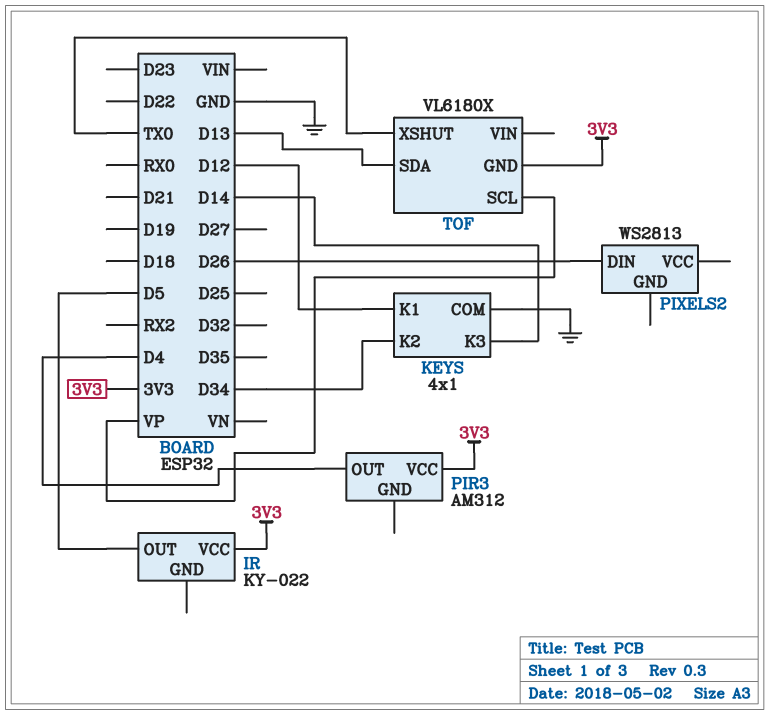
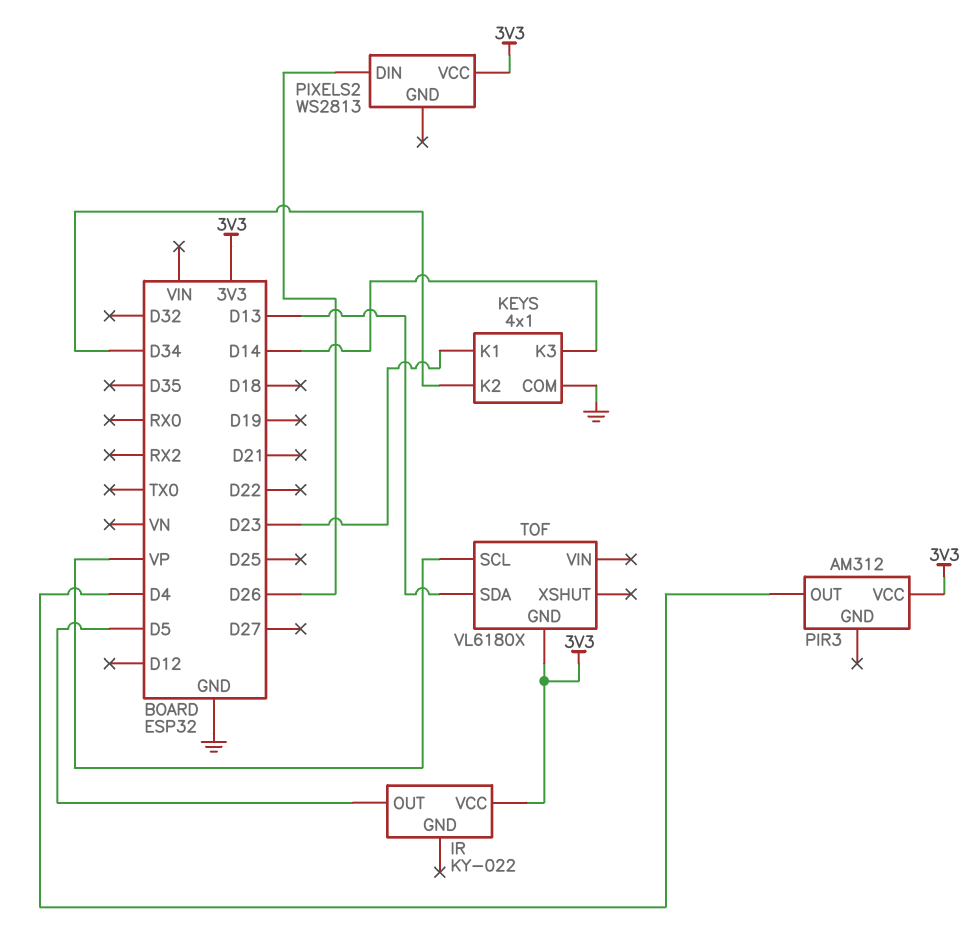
KEYS pin K1: D12 -> D23
PIXELS2 pin VCC: none -> 3V3
TOF pin XSHUT: TX0 -> none

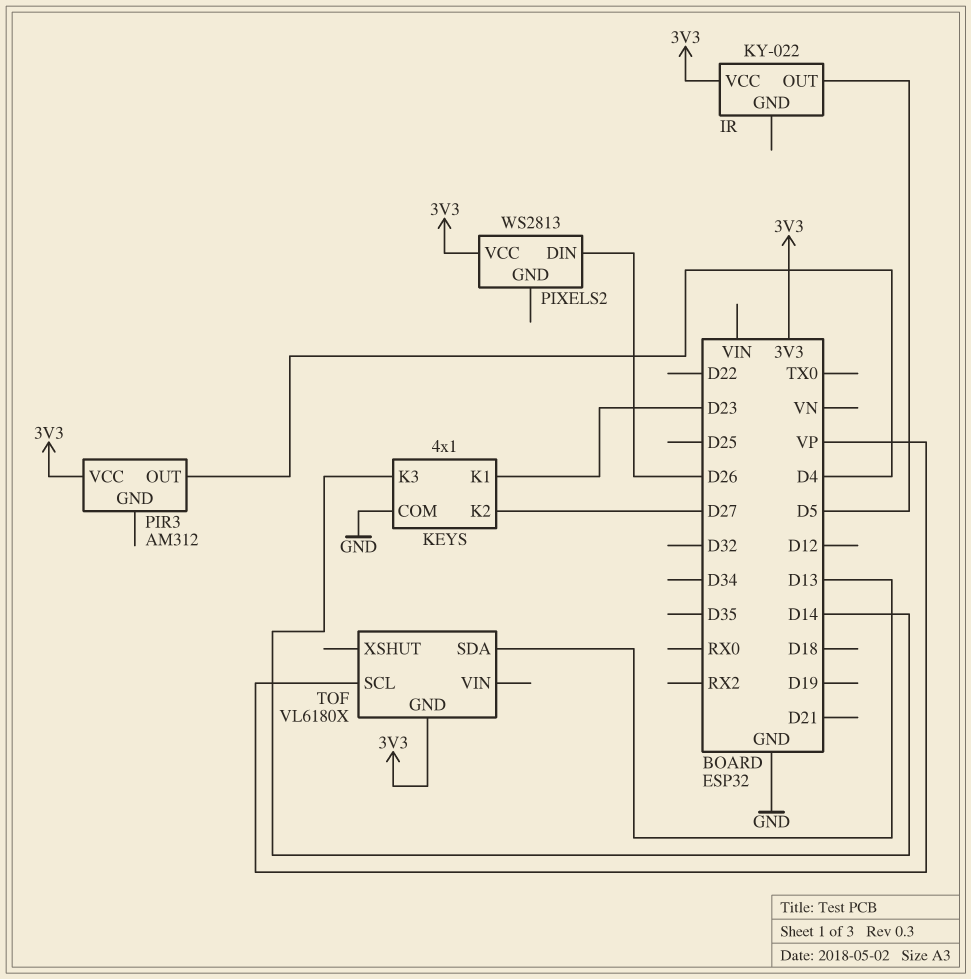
KEYS pin K2: D34 -> D27

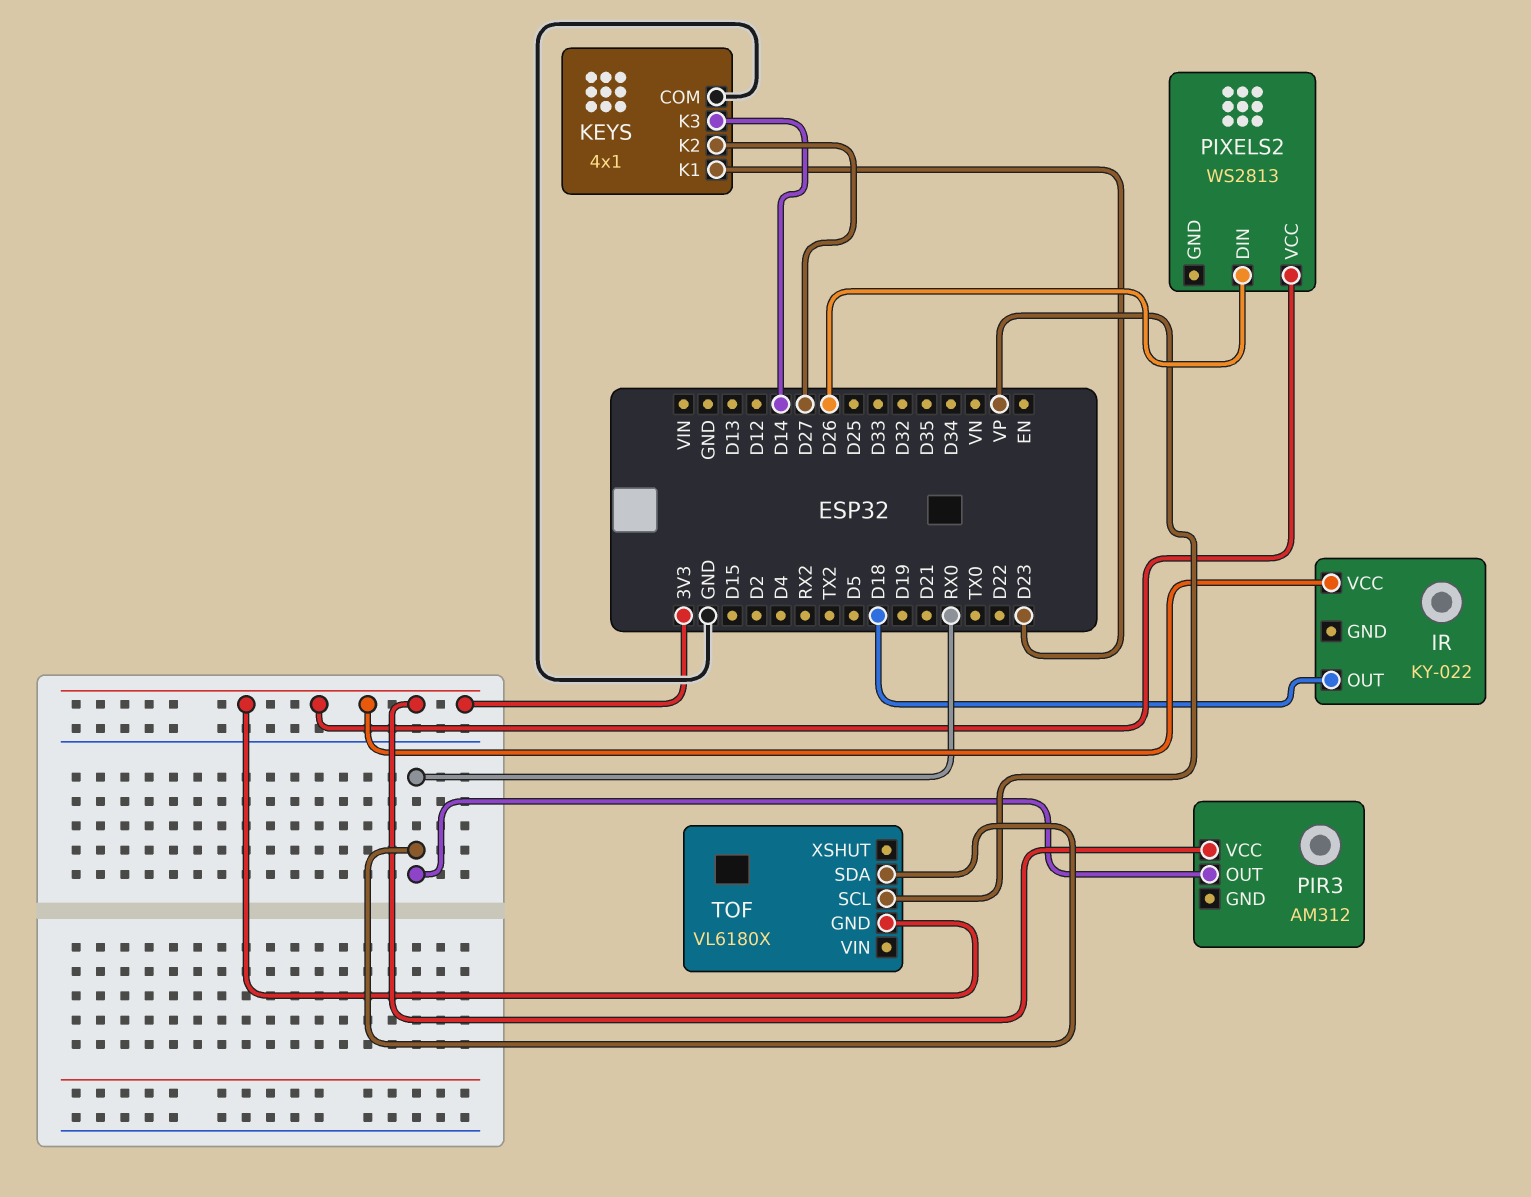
IR pin OUT: D5 -> D18
PIR3 pin OUT: D4 -> RX0
TOF pin SDA: D13 -> RX0

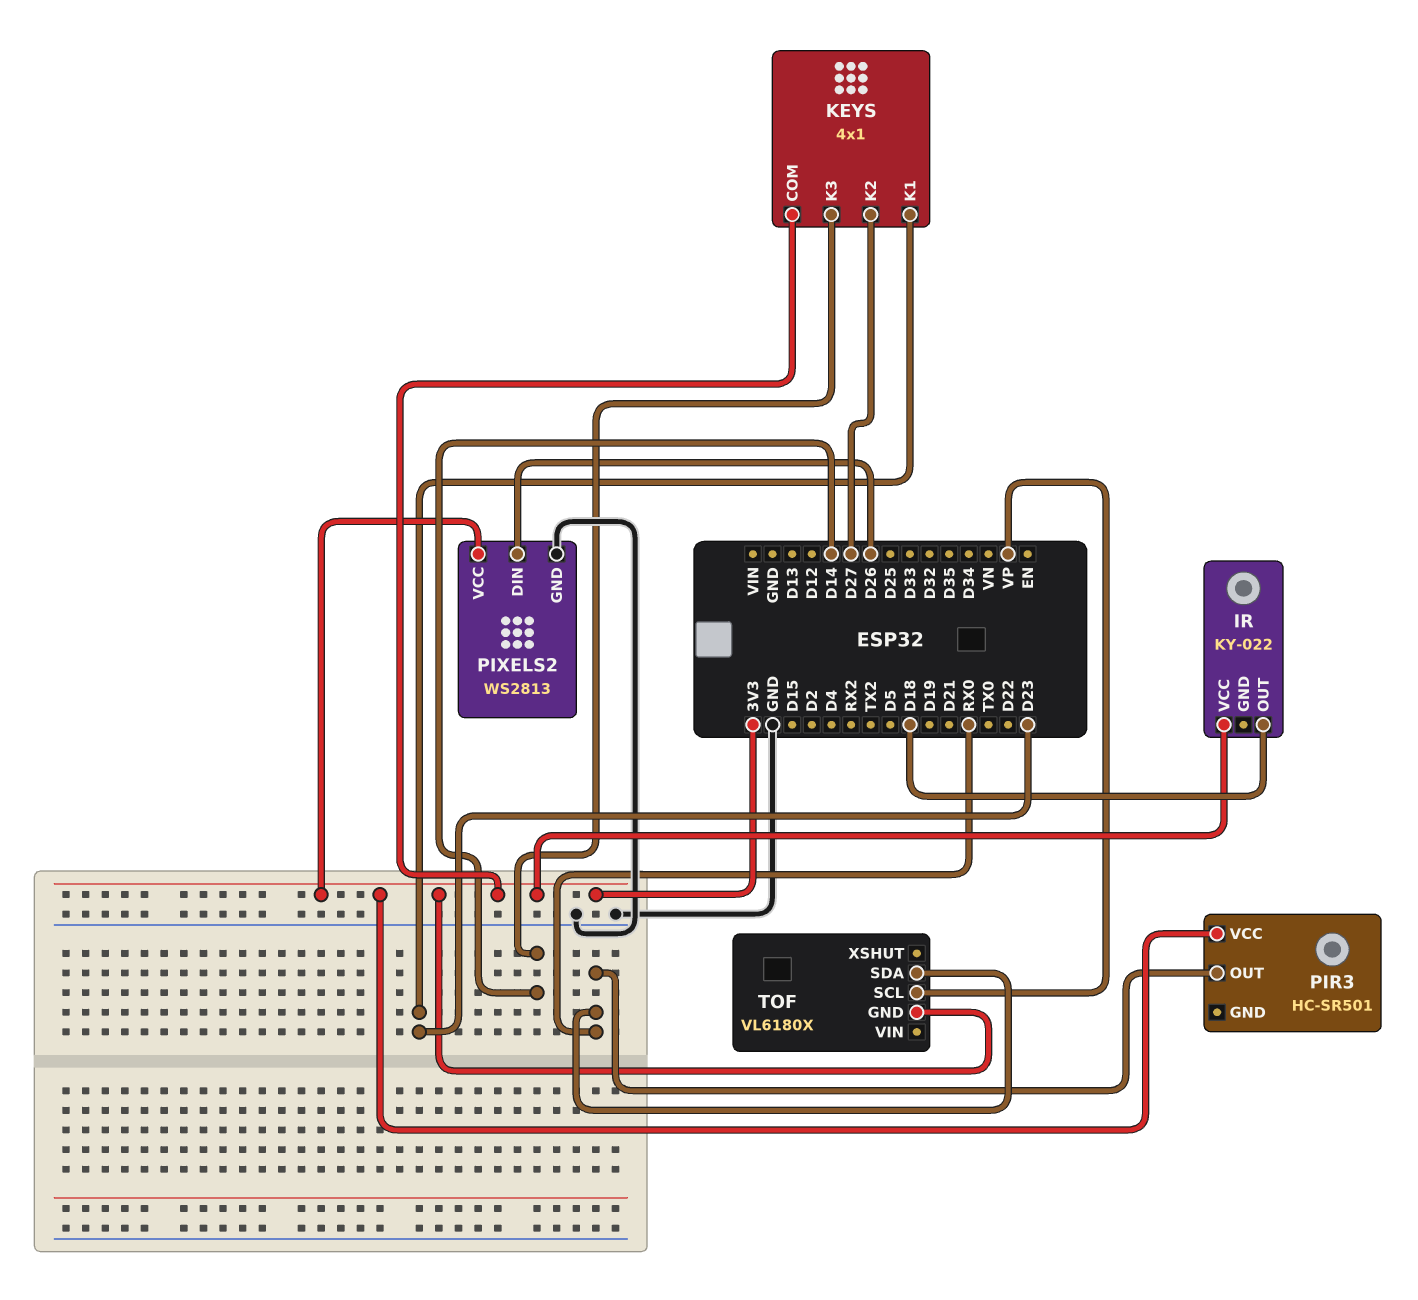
KEYS pin COM: GND -> 3V3
PIR3: AM312 -> HC-SR501
PIXELS2 pin GND: none -> GND

